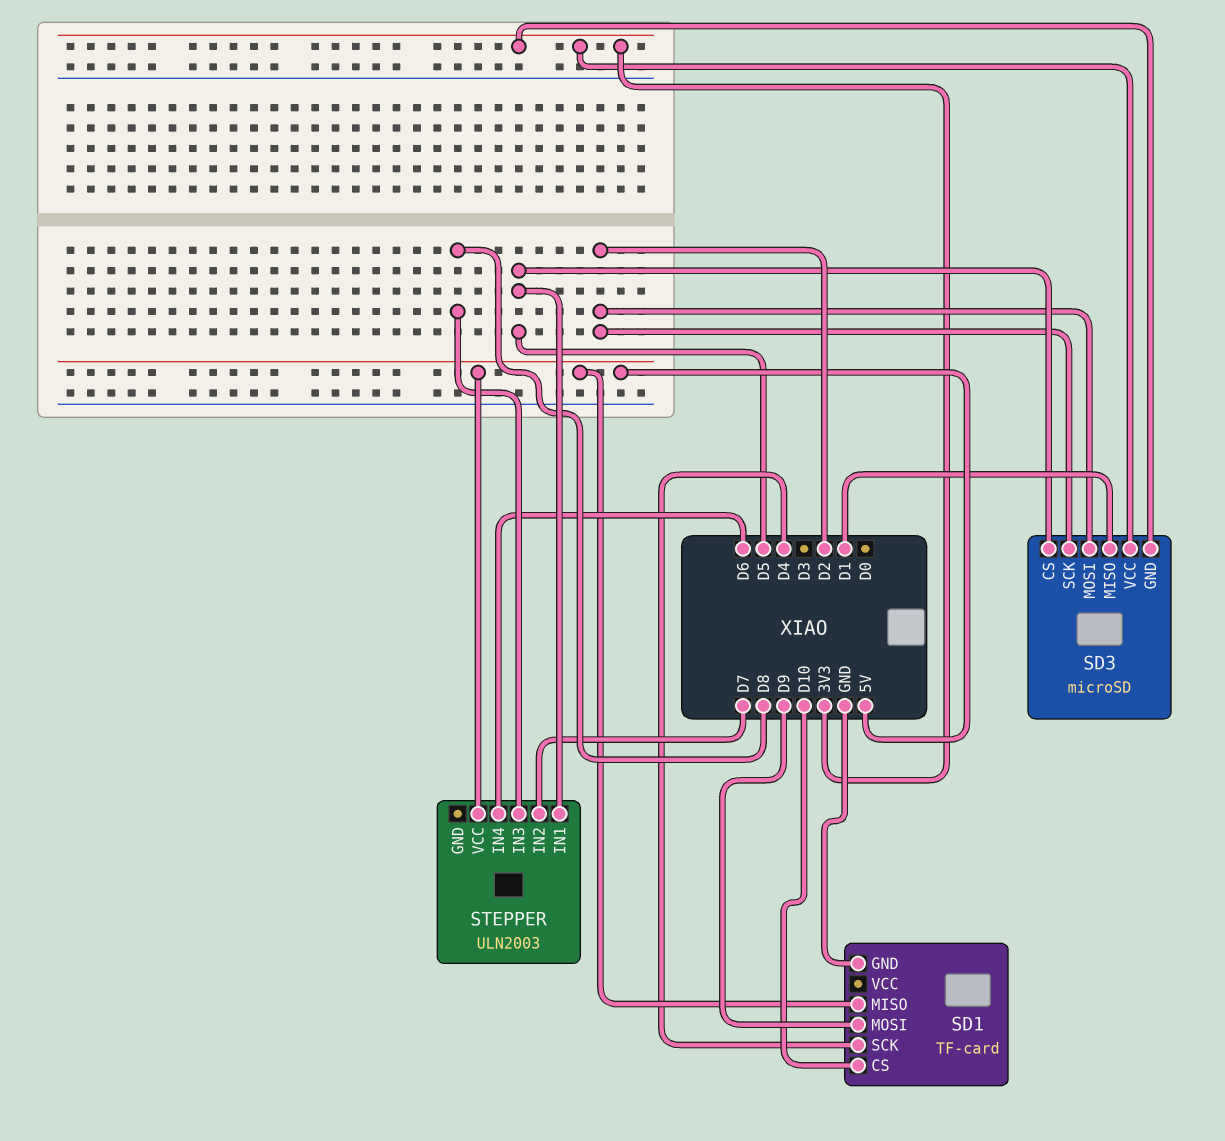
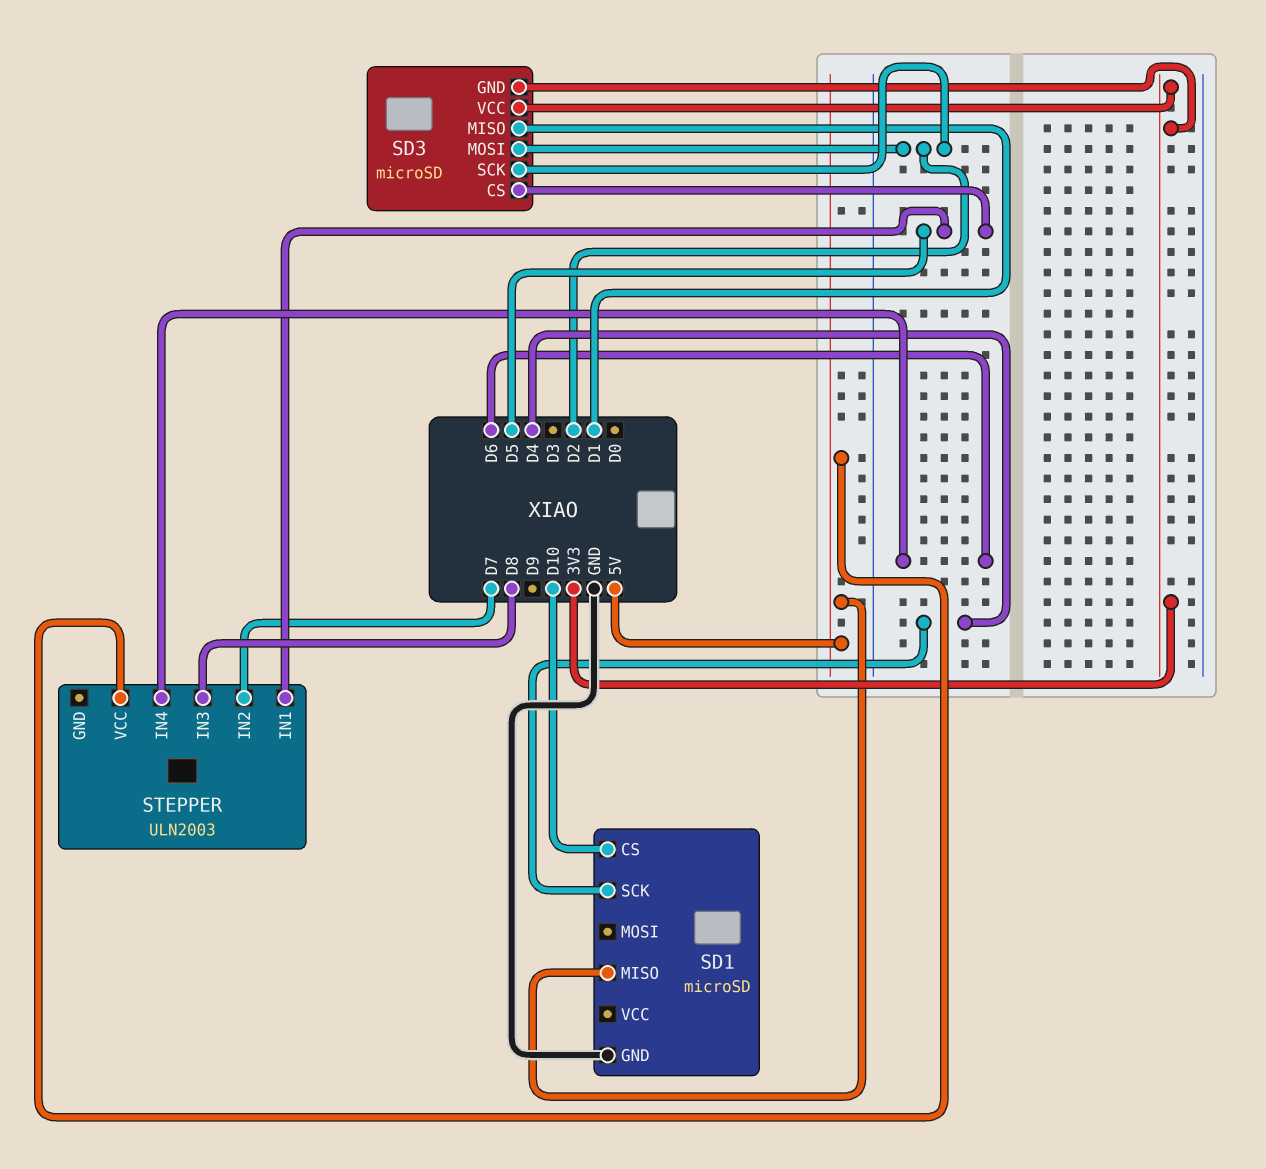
SD1: TF-card -> microSD
SD1 pin MOSI: D9 -> none

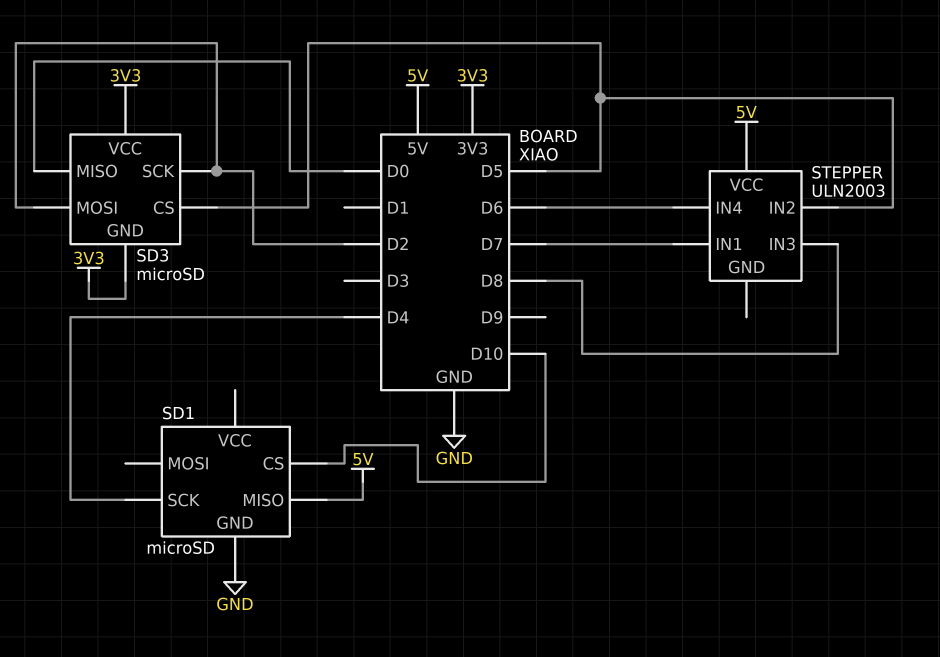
SD3 pin MISO: D1 -> D0
STEPPER pin IN1: D5 -> D7
STEPPER pin IN2: D7 -> D5

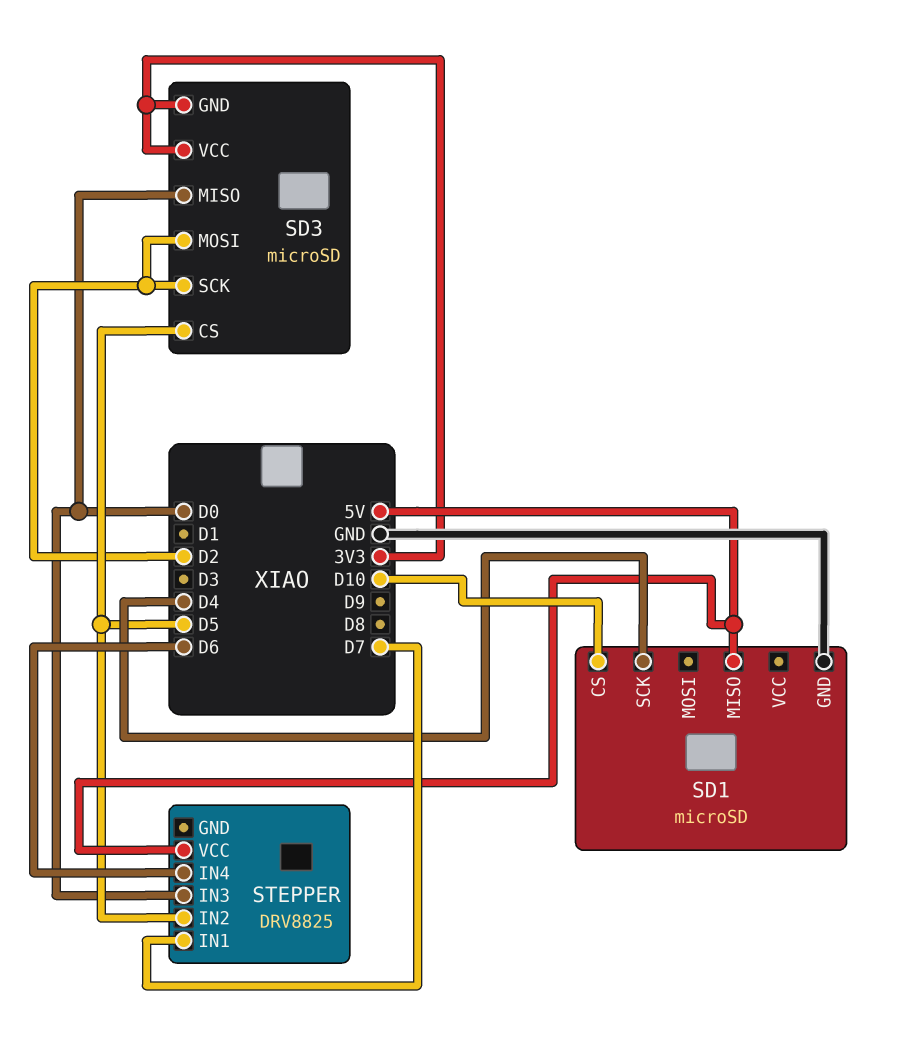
STEPPER: ULN2003 -> DRV8825
STEPPER pin IN3: D8 -> D0

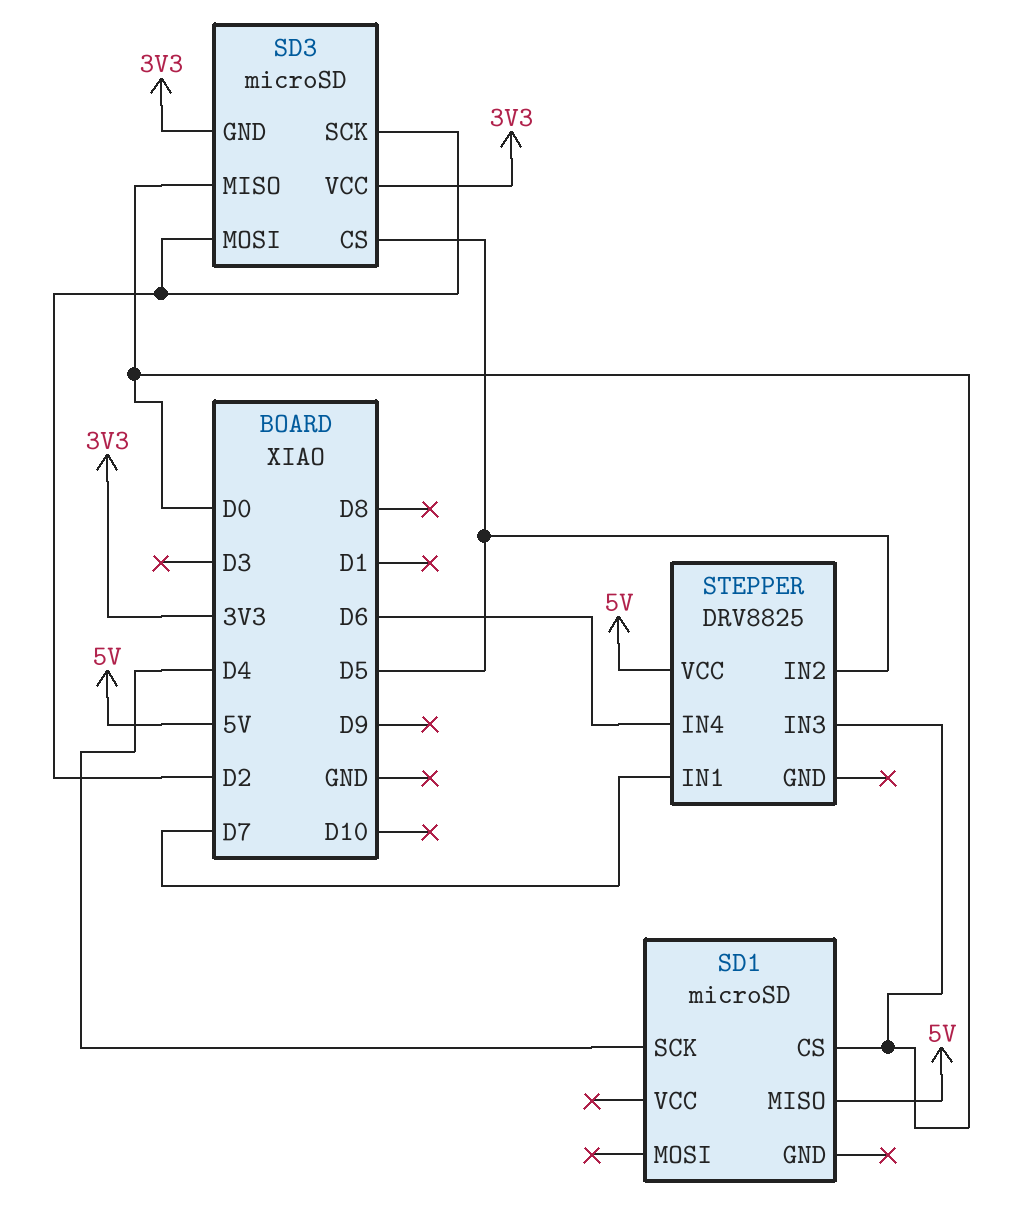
SD1 pin CS: D10 -> D0
SD1 pin GND: GND -> none

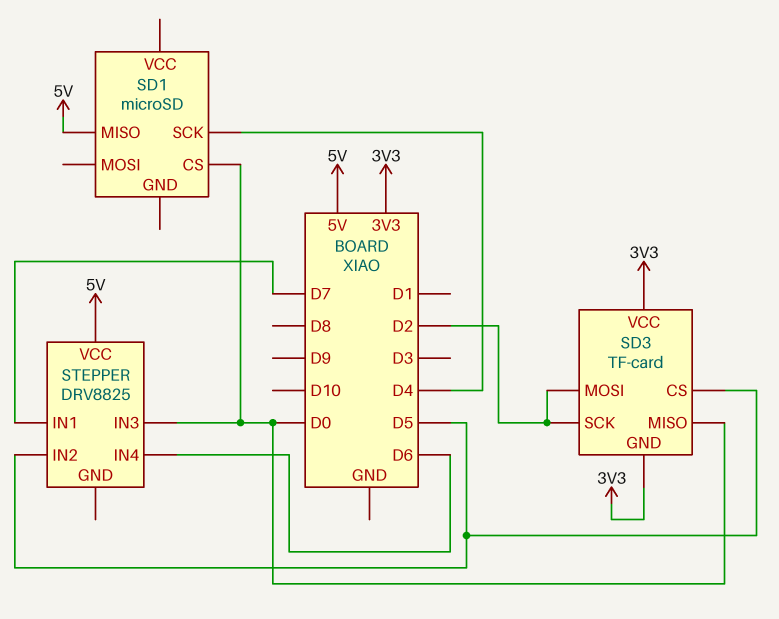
SD3: microSD -> TF-card

